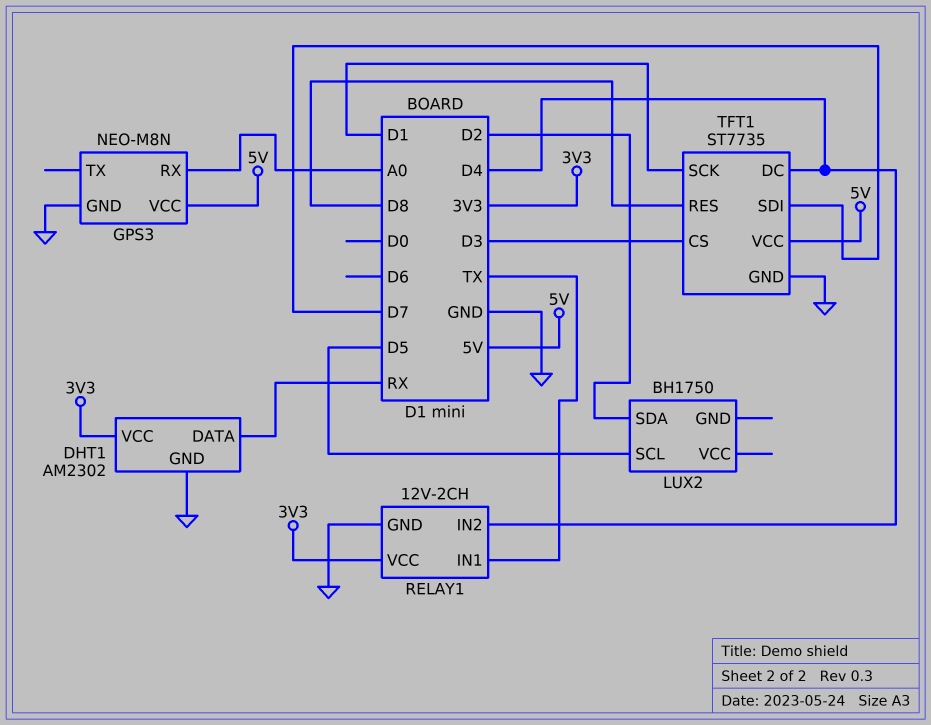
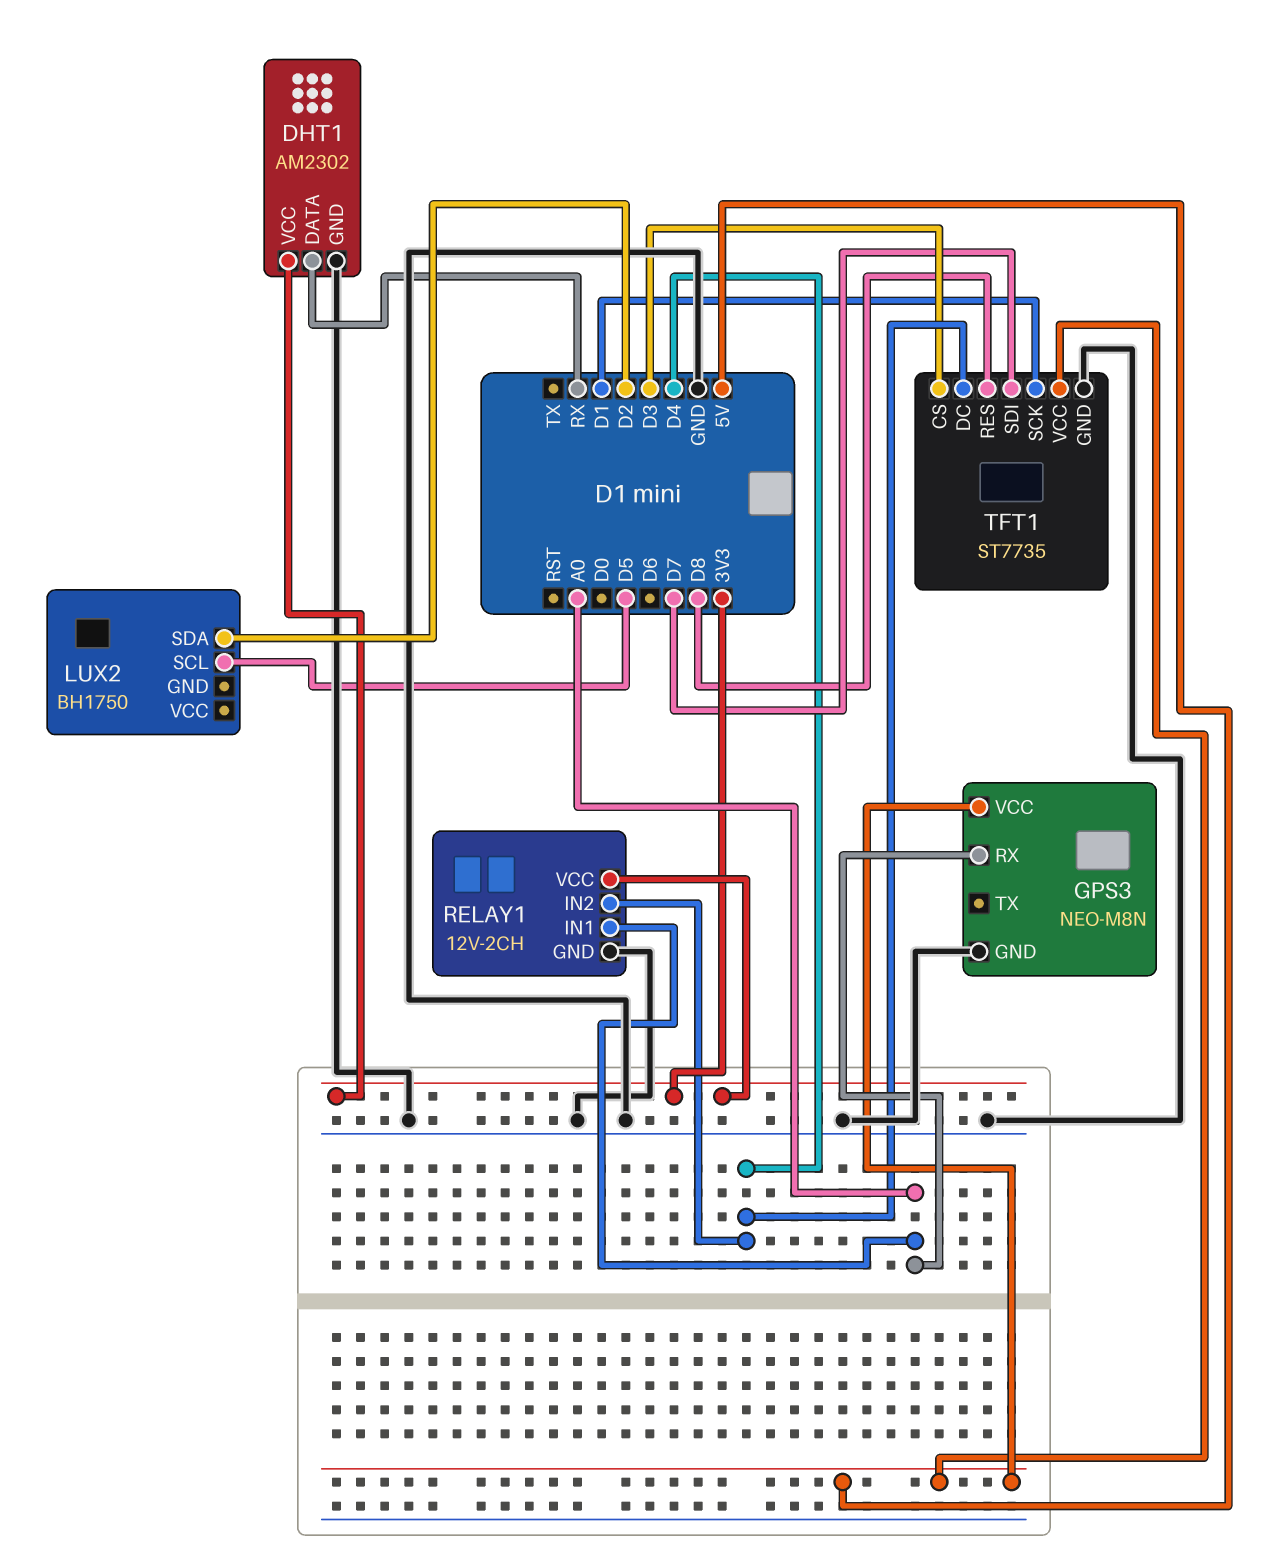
RELAY1 pin IN1: TX -> A0

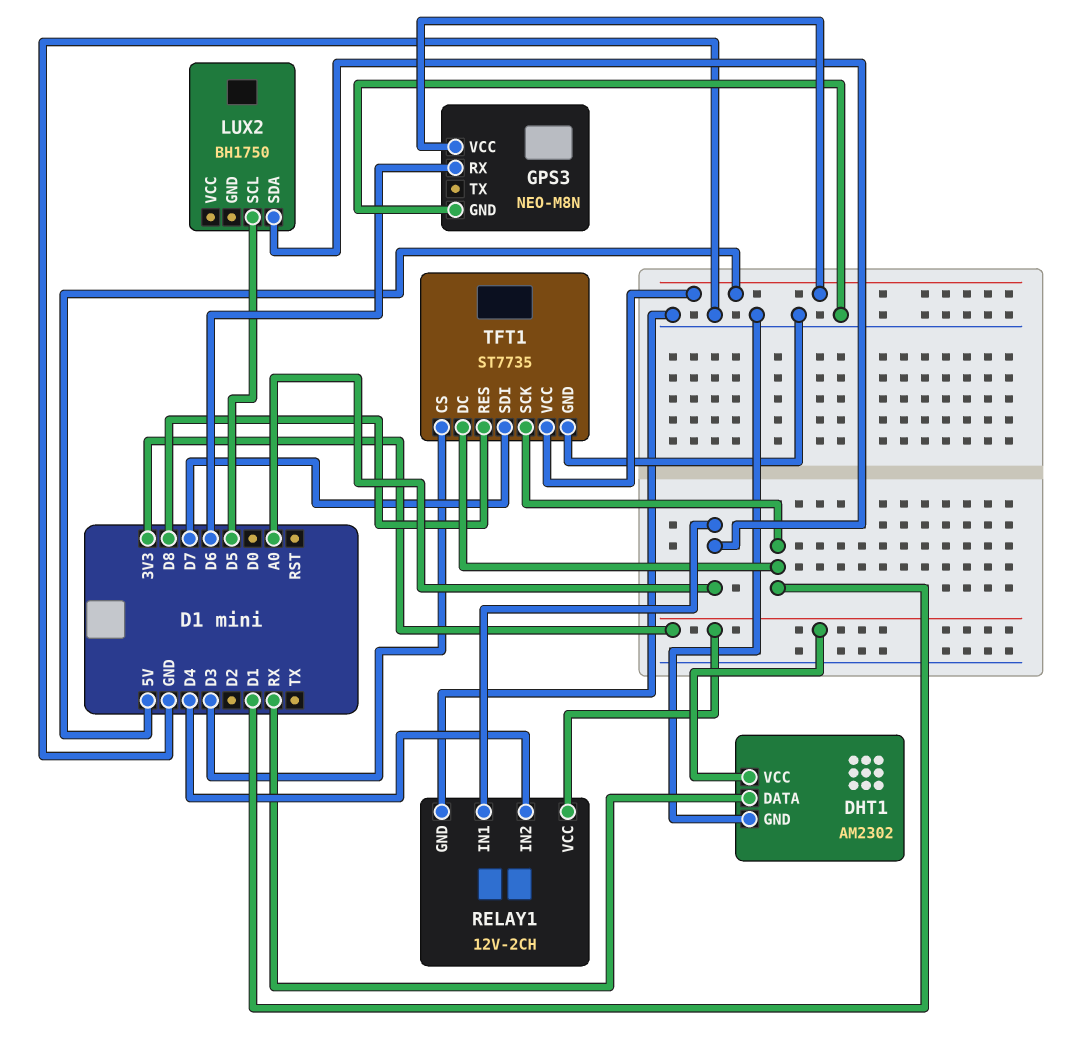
GPS3 pin RX: A0 -> D6
LUX2 pin SDA: D2 -> A0
TFT1 pin DC: D4 -> D1

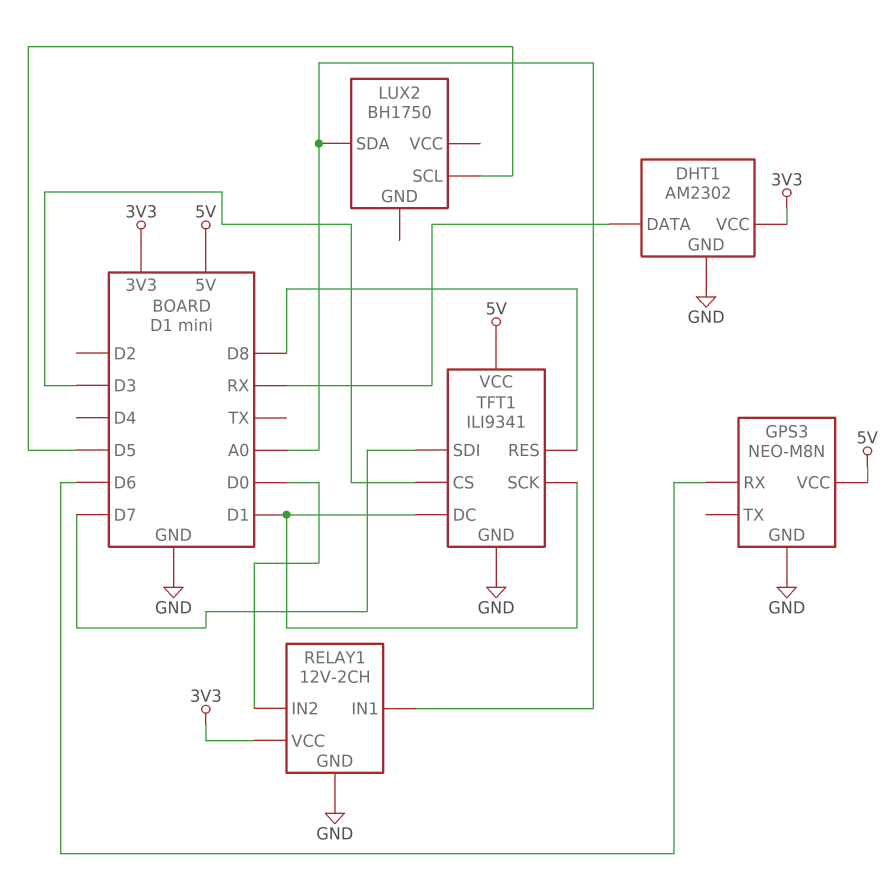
RELAY1 pin IN2: D4 -> D0
TFT1: ST7735 -> ILI9341

